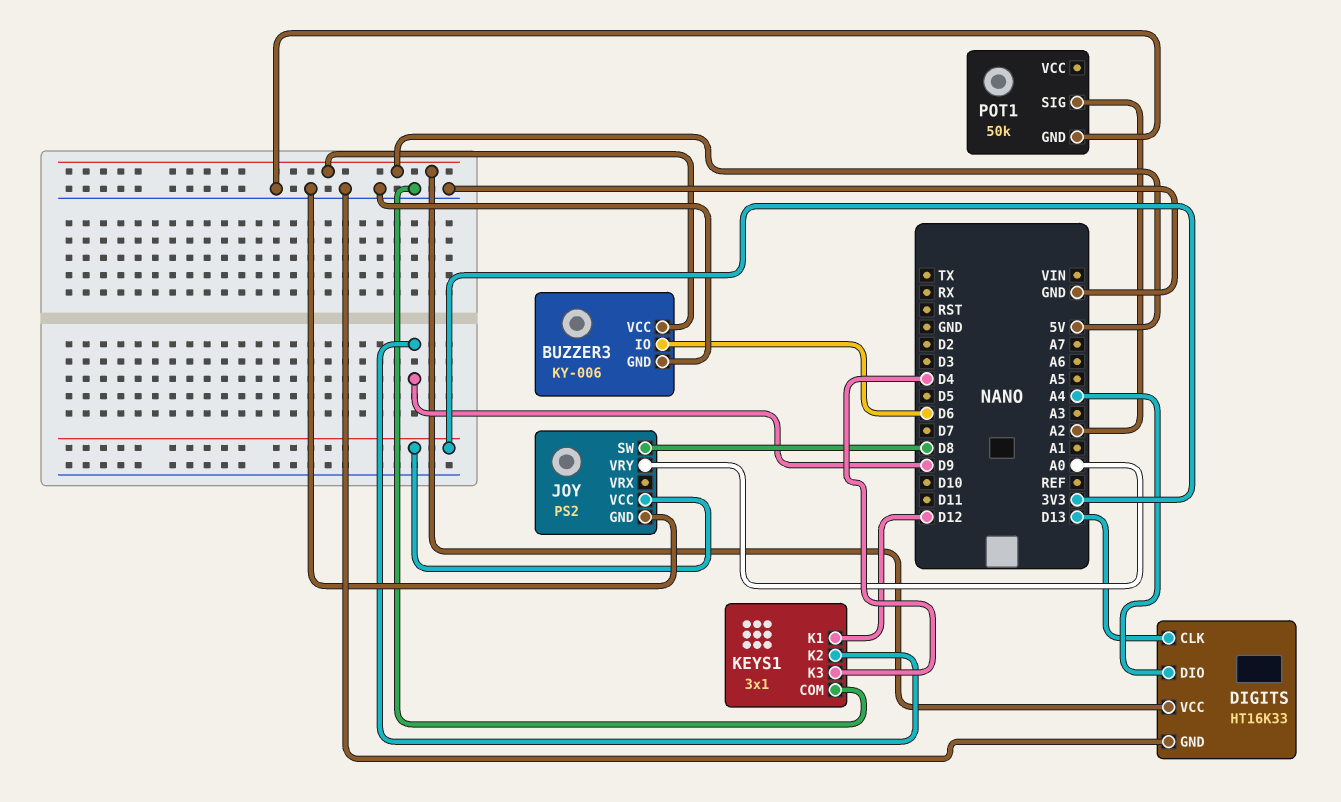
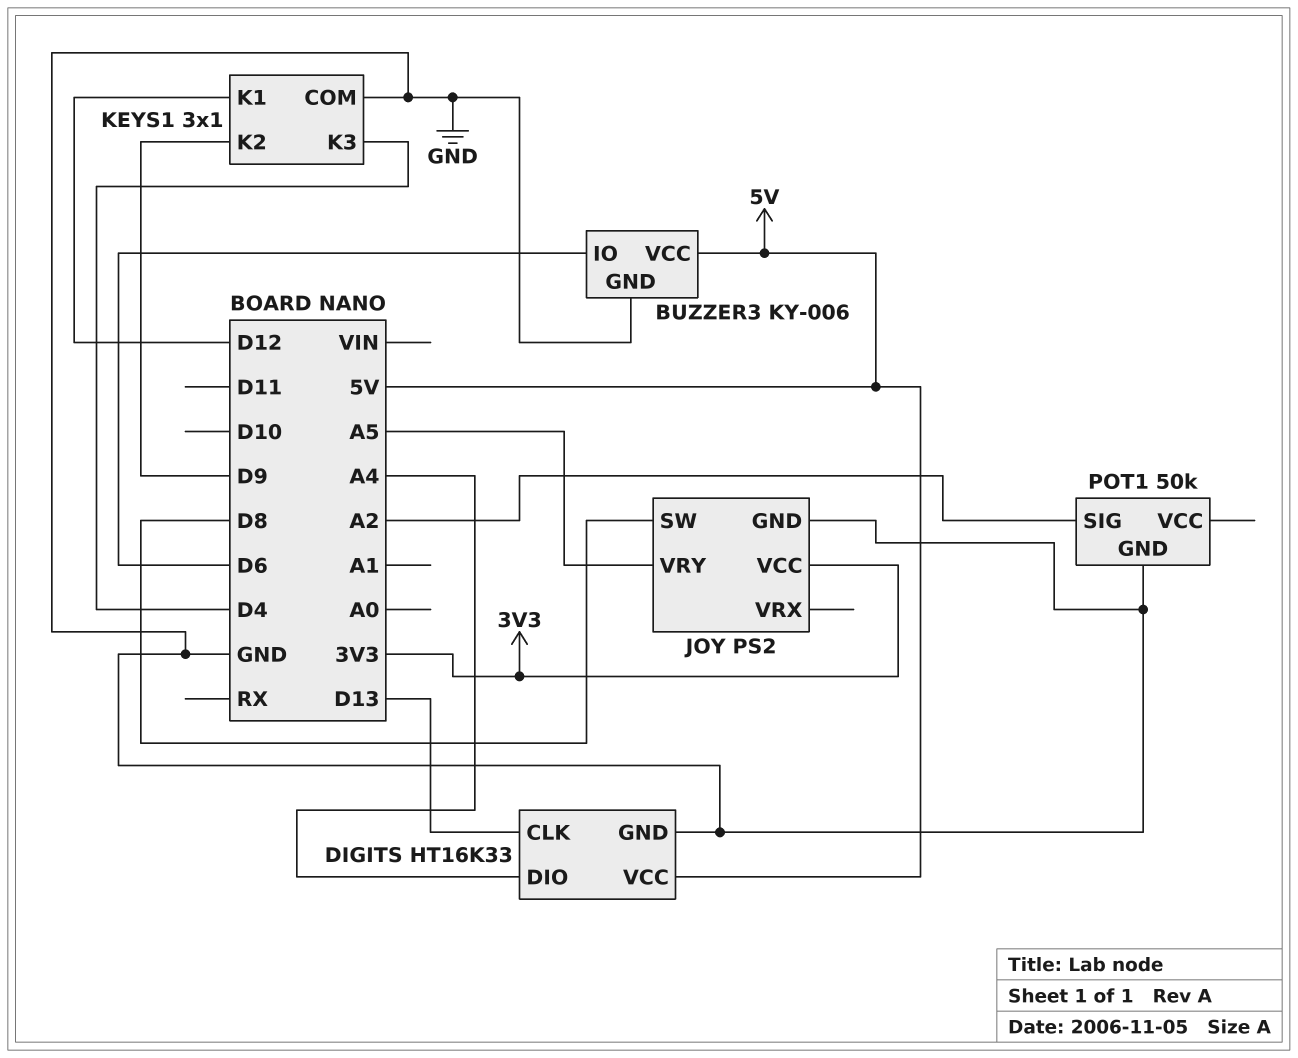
JOY pin VRY: A0 -> A5

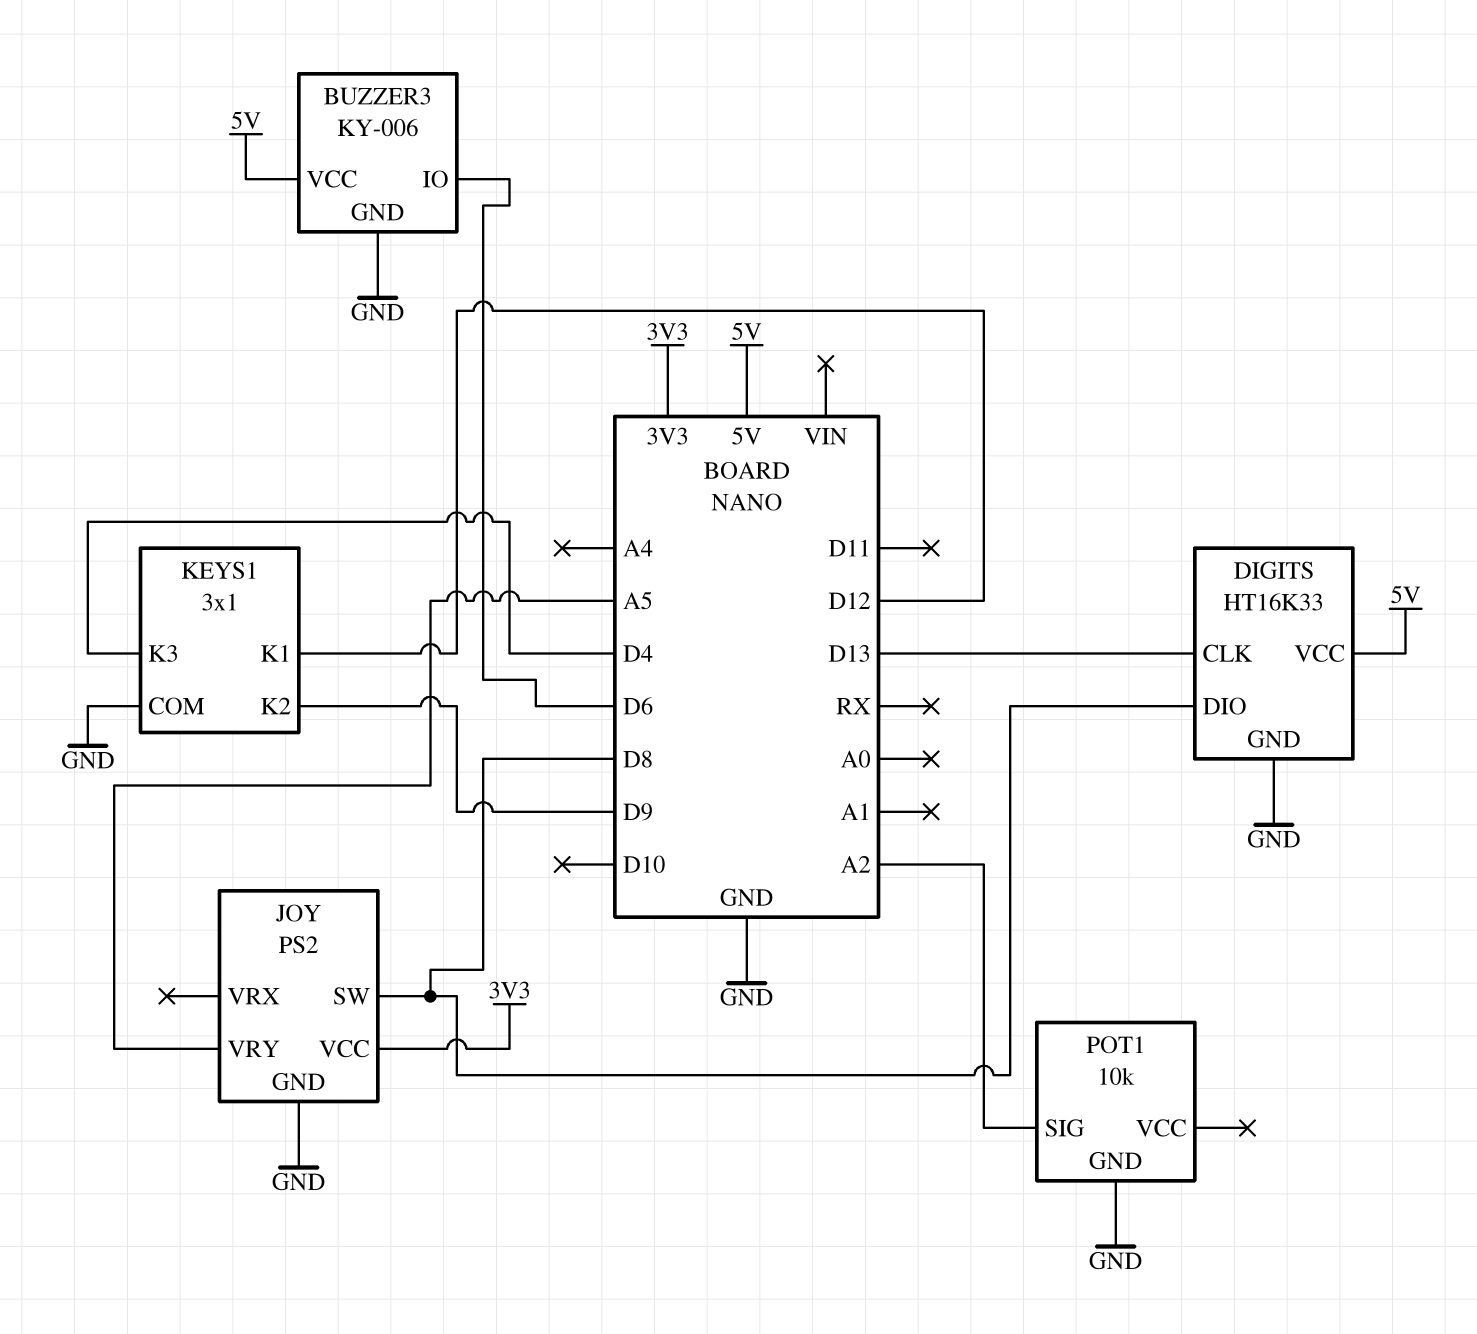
DIGITS pin DIO: A4 -> D8
POT1: 50k -> 10k

